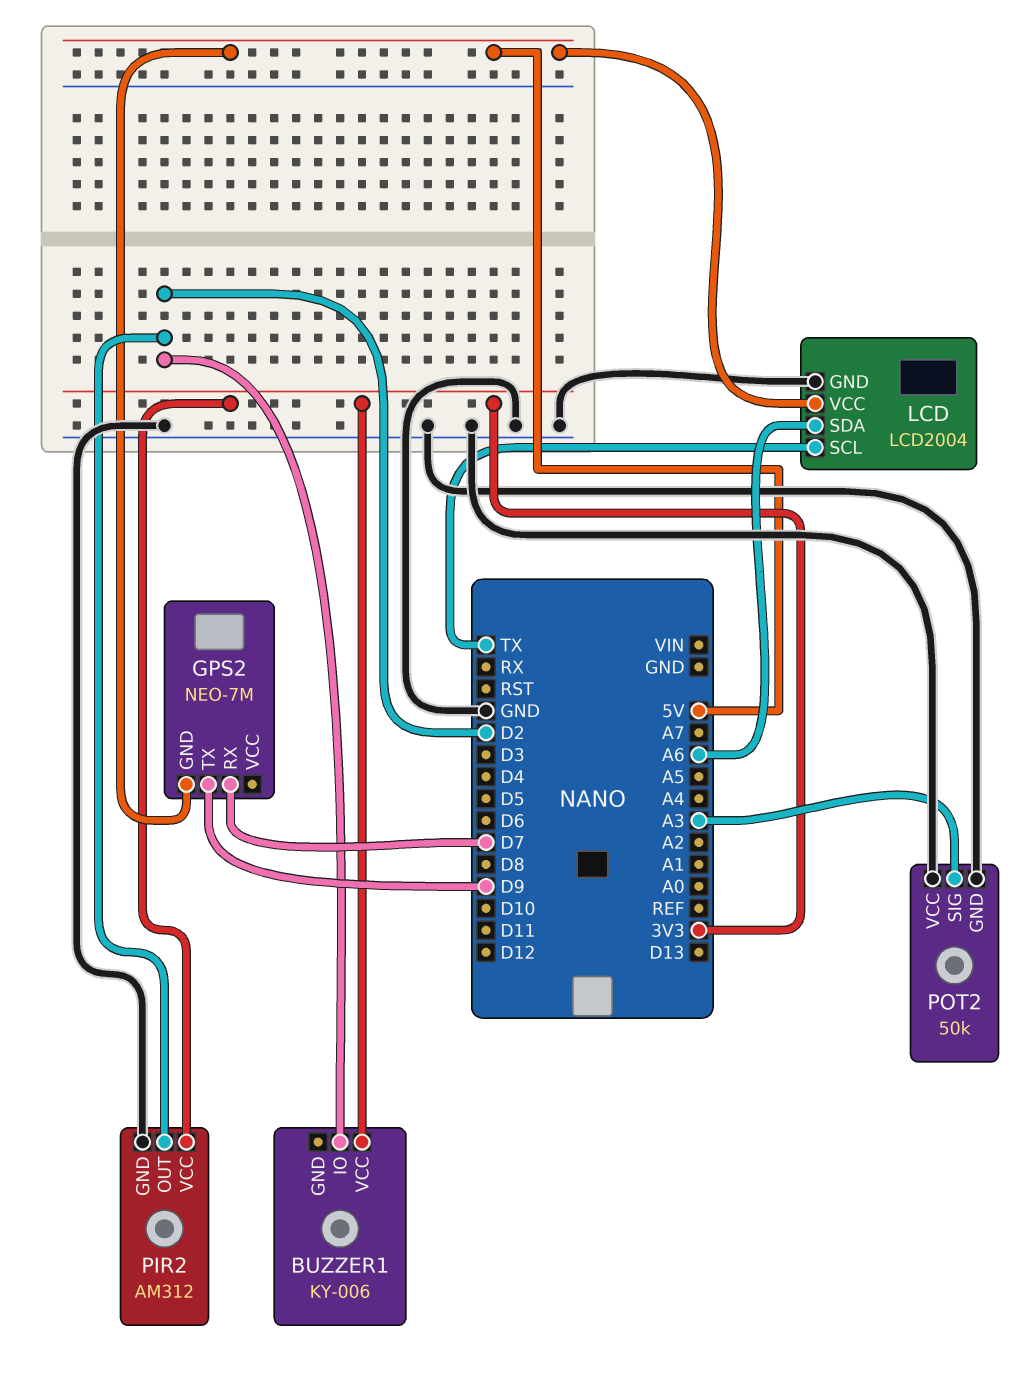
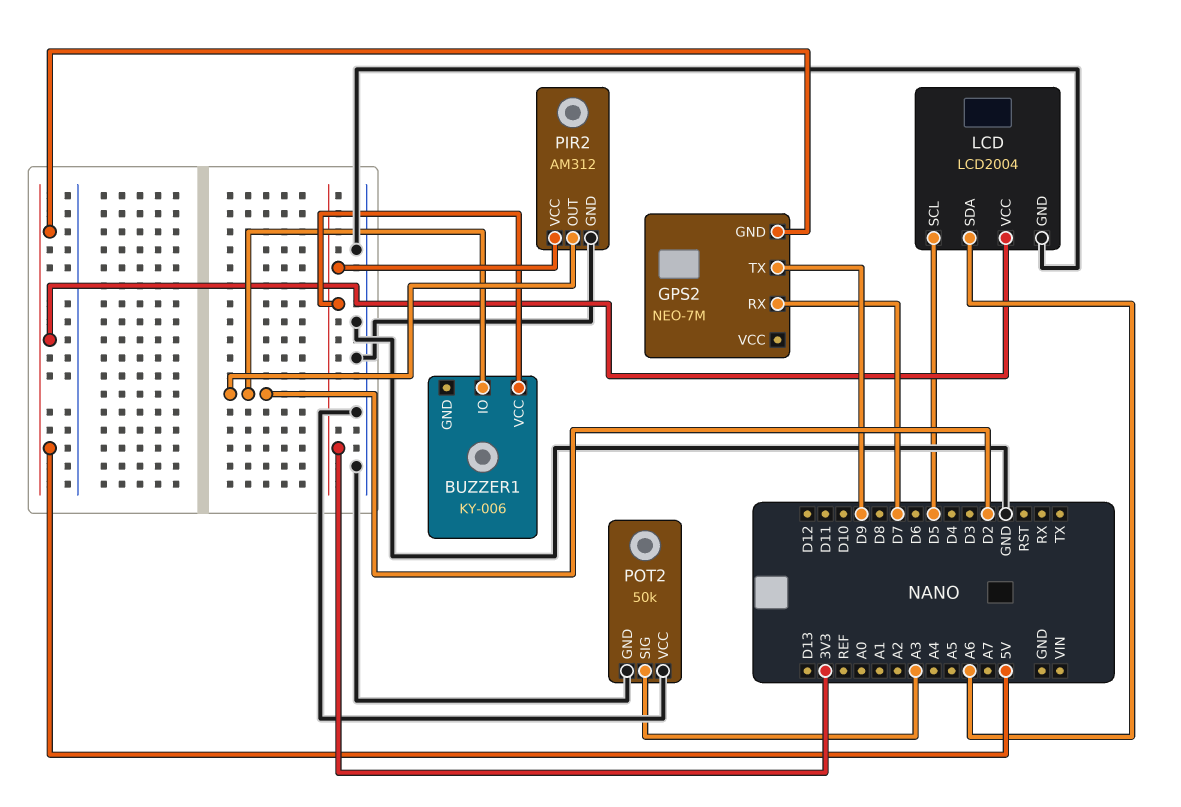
LCD pin SCL: TX -> D5

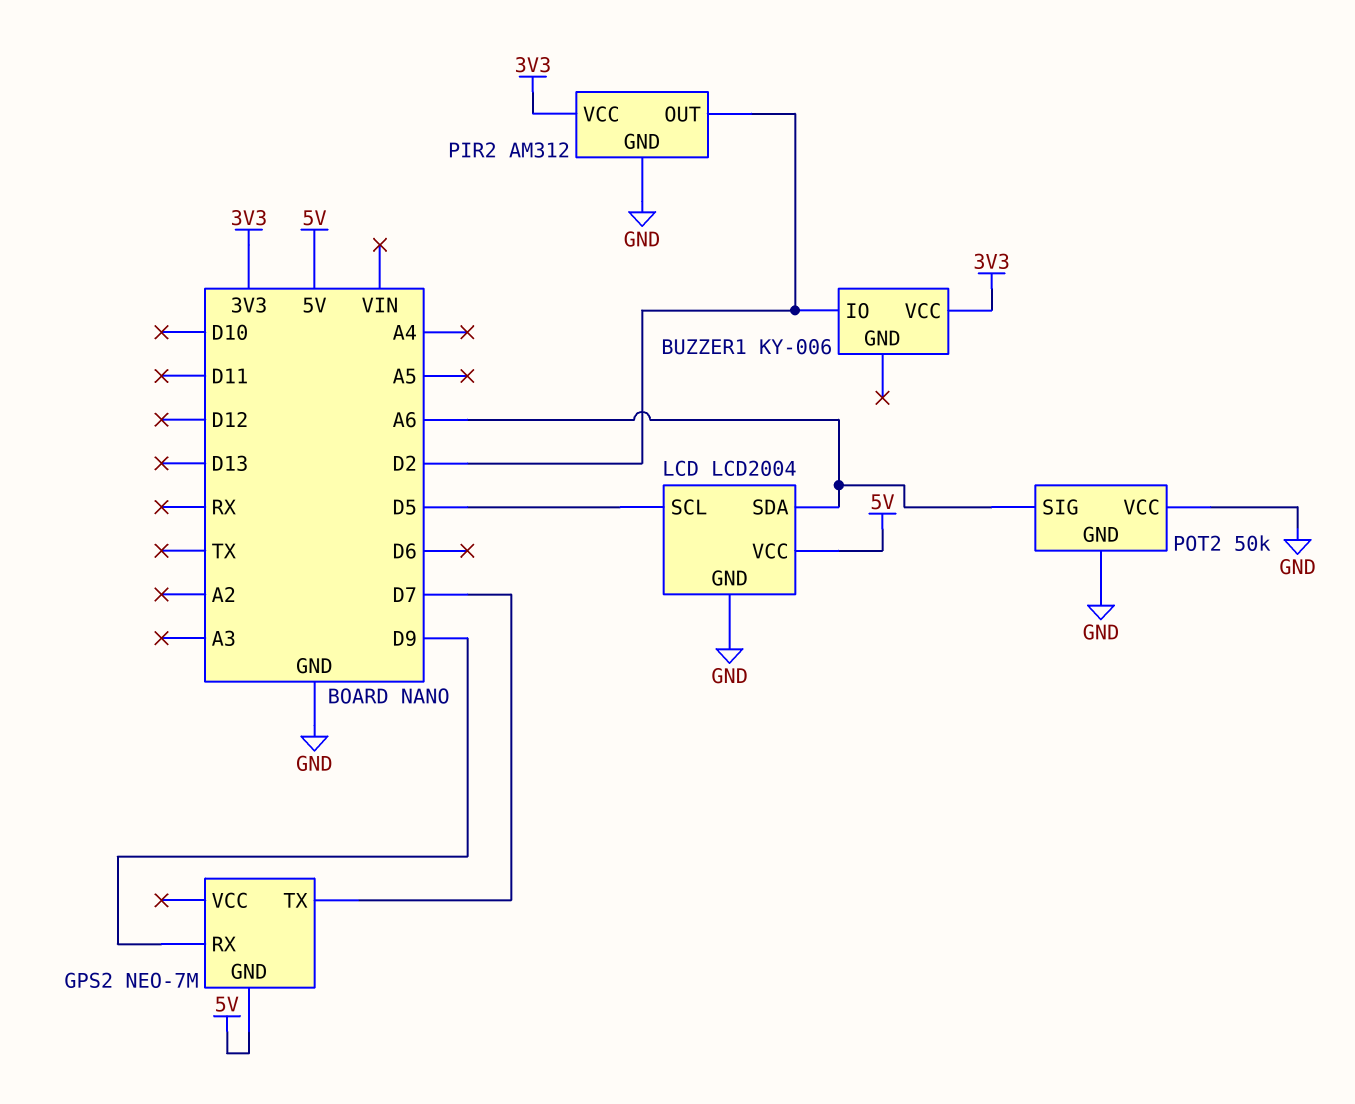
GPS2 pin RX: D7 -> D9
GPS2 pin TX: D9 -> D7
POT2 pin SIG: A3 -> A6

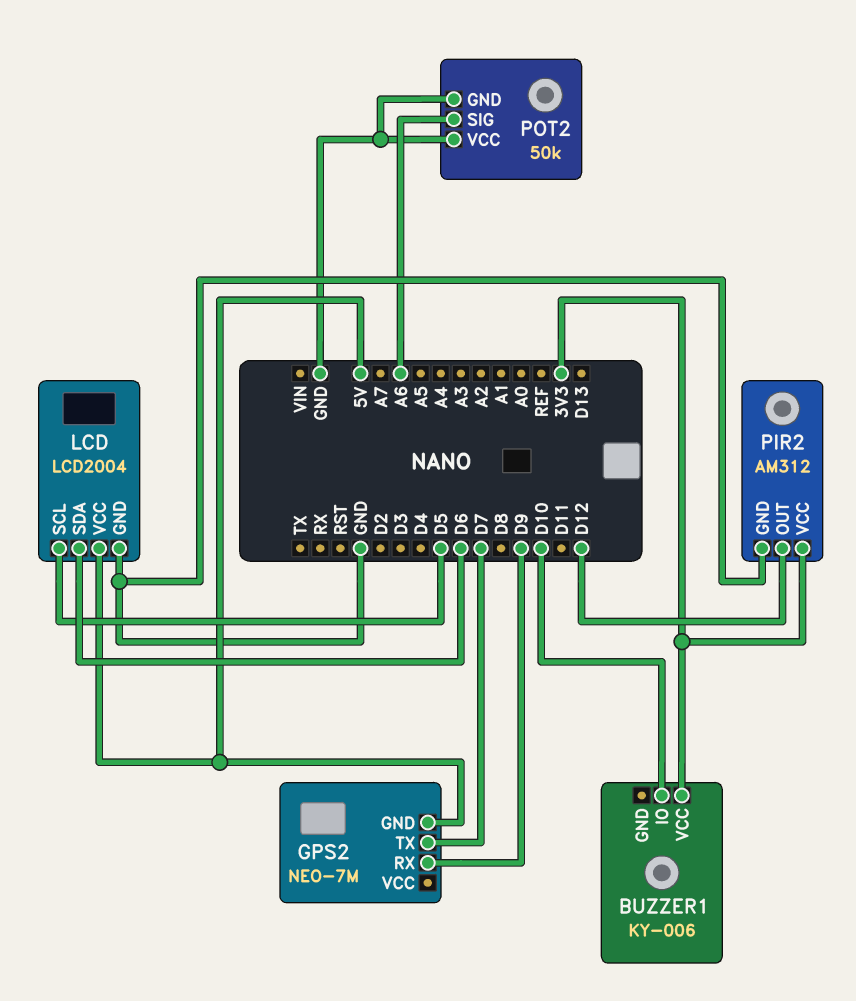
BUZZER1 pin IO: D2 -> D10
LCD pin SDA: A6 -> D6
PIR2 pin OUT: D2 -> D12

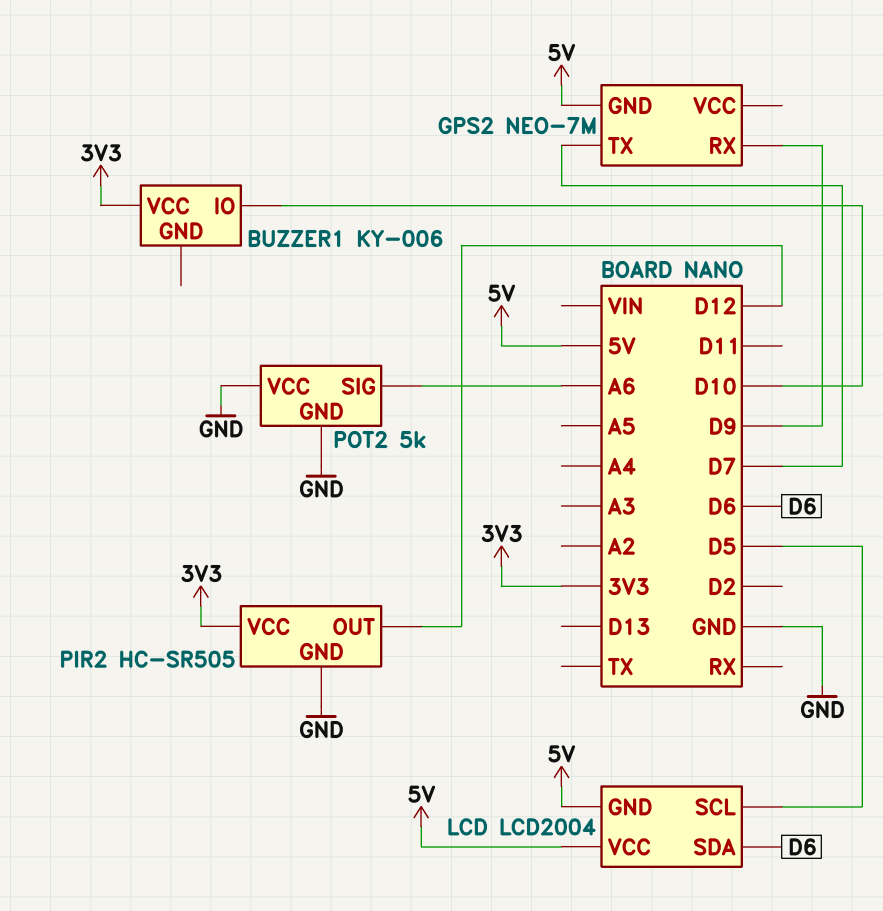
LCD pin GND: GND -> 5V
PIR2: AM312 -> HC-SR505
POT2: 50k -> 5k

